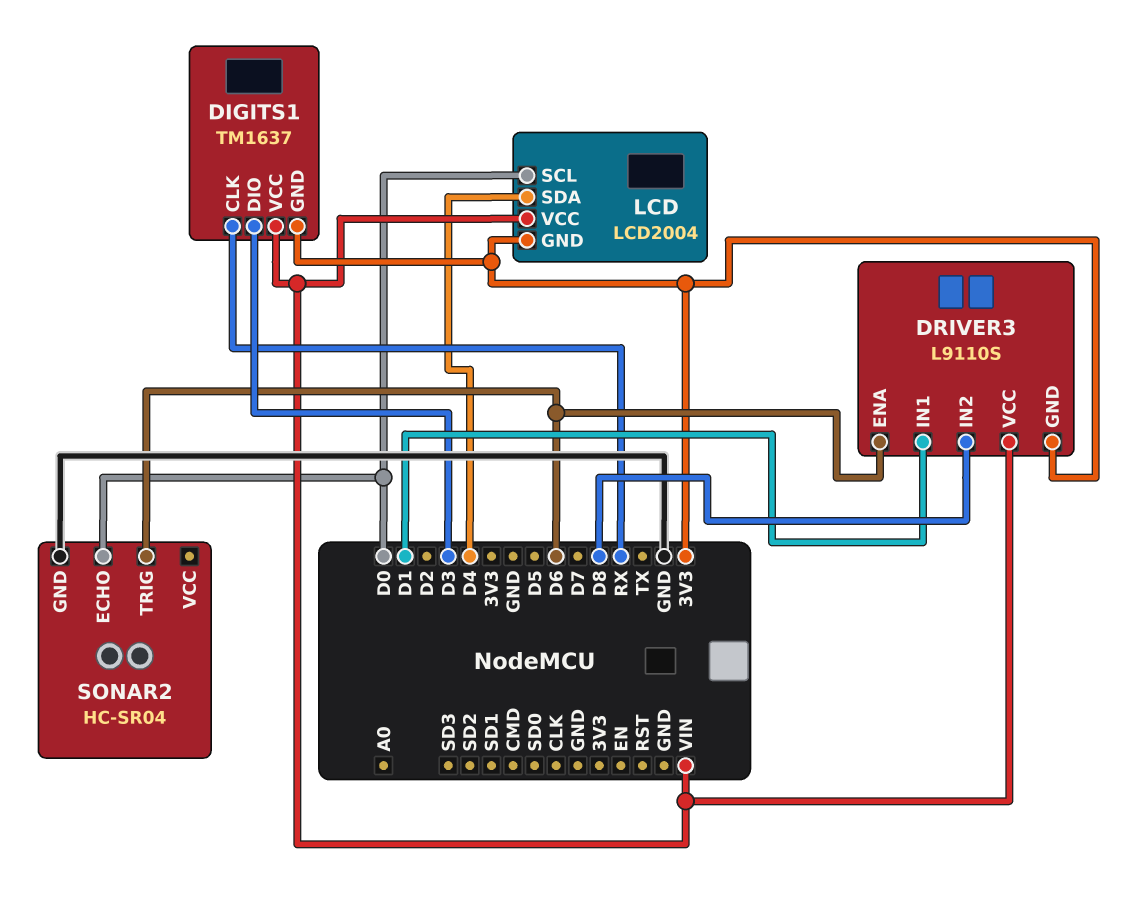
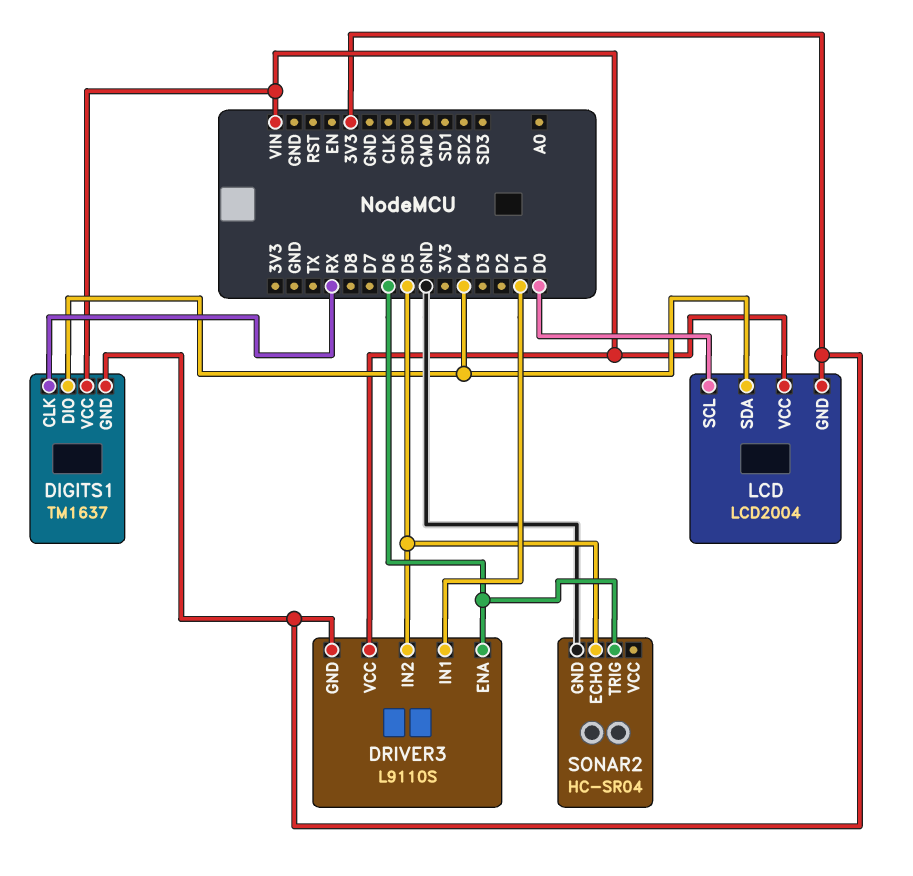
DIGITS1 pin DIO: D3 -> D4
DRIVER3 pin IN2: D8 -> D5
SONAR2 pin ECHO: D0 -> D5

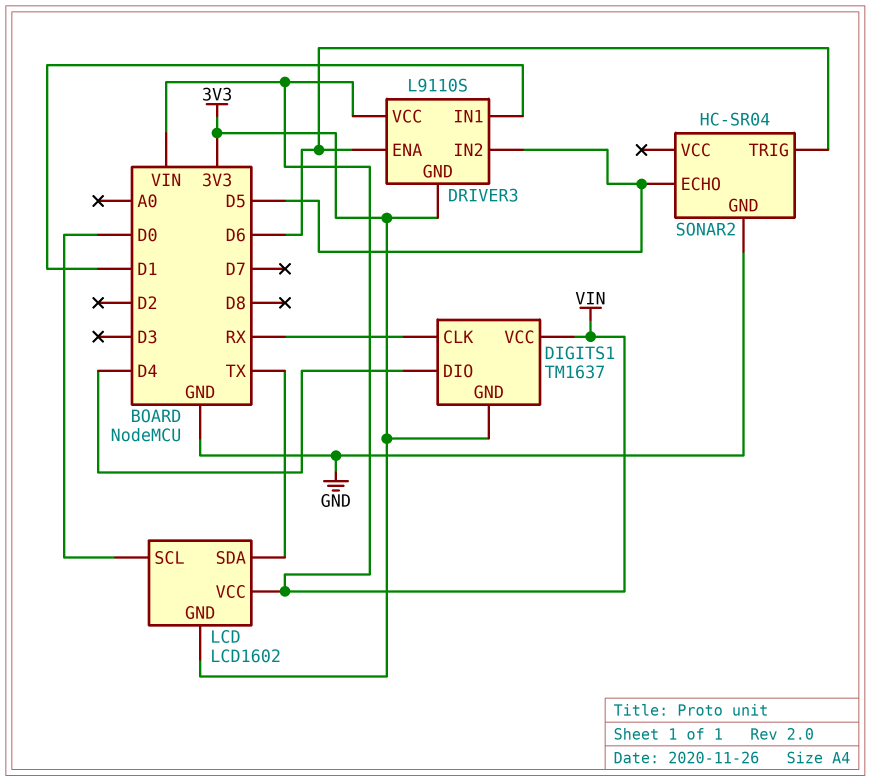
LCD: LCD2004 -> LCD1602
LCD pin SDA: D4 -> TX

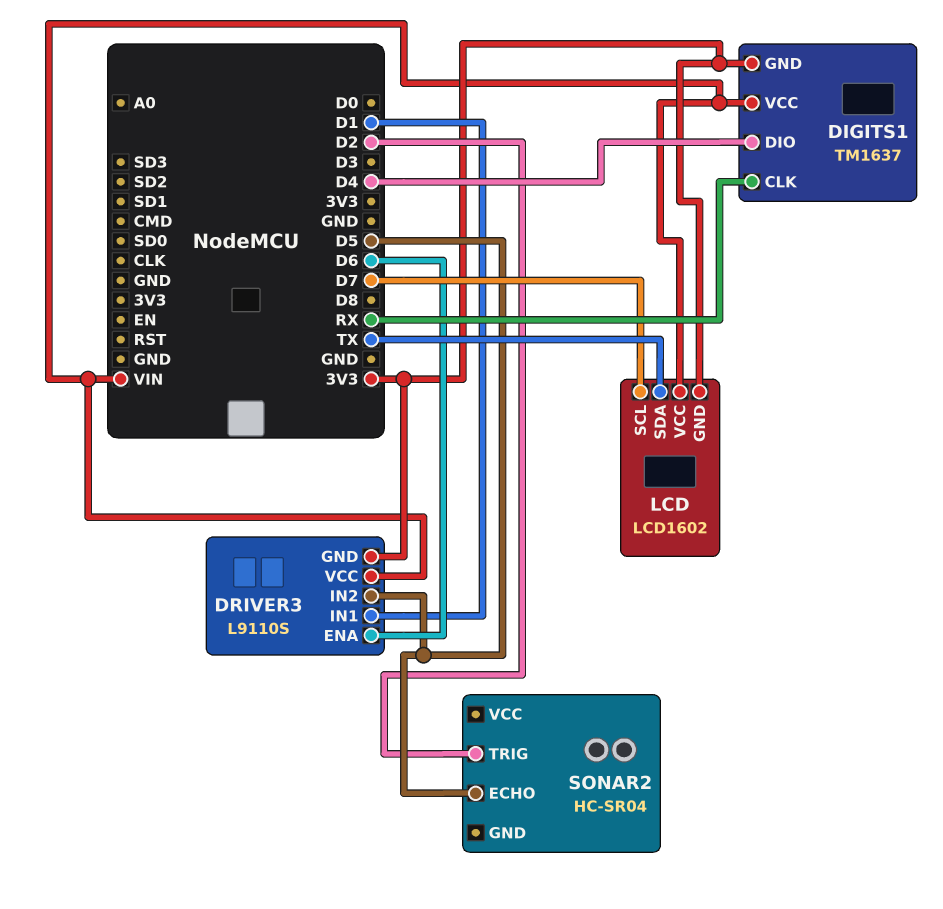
LCD pin SCL: D0 -> D7
SONAR2 pin GND: GND -> none
SONAR2 pin TRIG: D6 -> D2

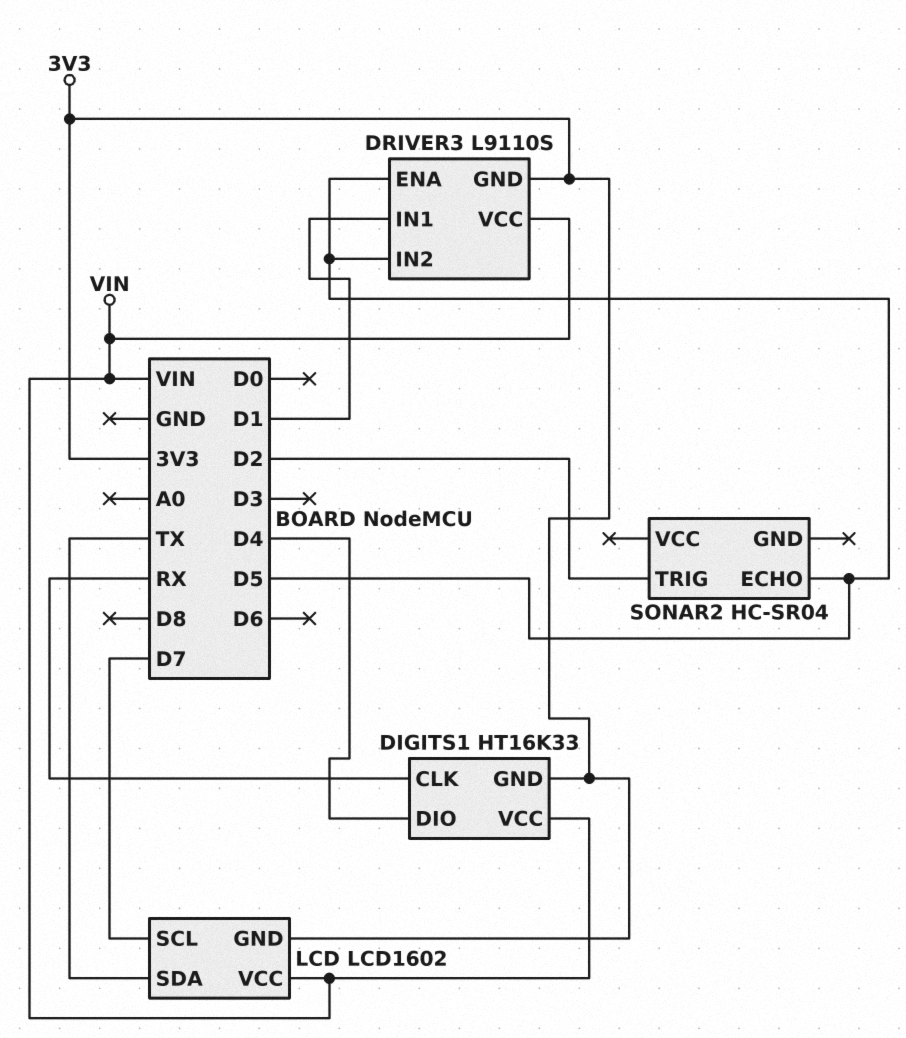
DIGITS1: TM1637 -> HT16K33
DRIVER3 pin ENA: D6 -> D5

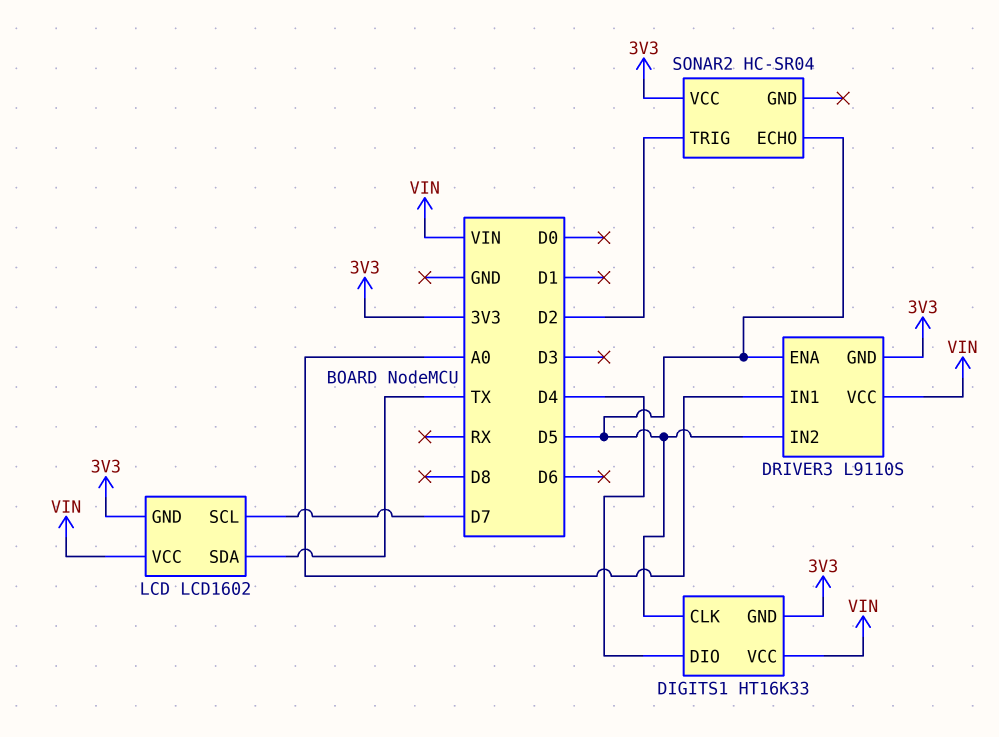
DIGITS1 pin CLK: RX -> D5
DRIVER3 pin IN1: D1 -> A0
SONAR2 pin VCC: none -> 3V3

